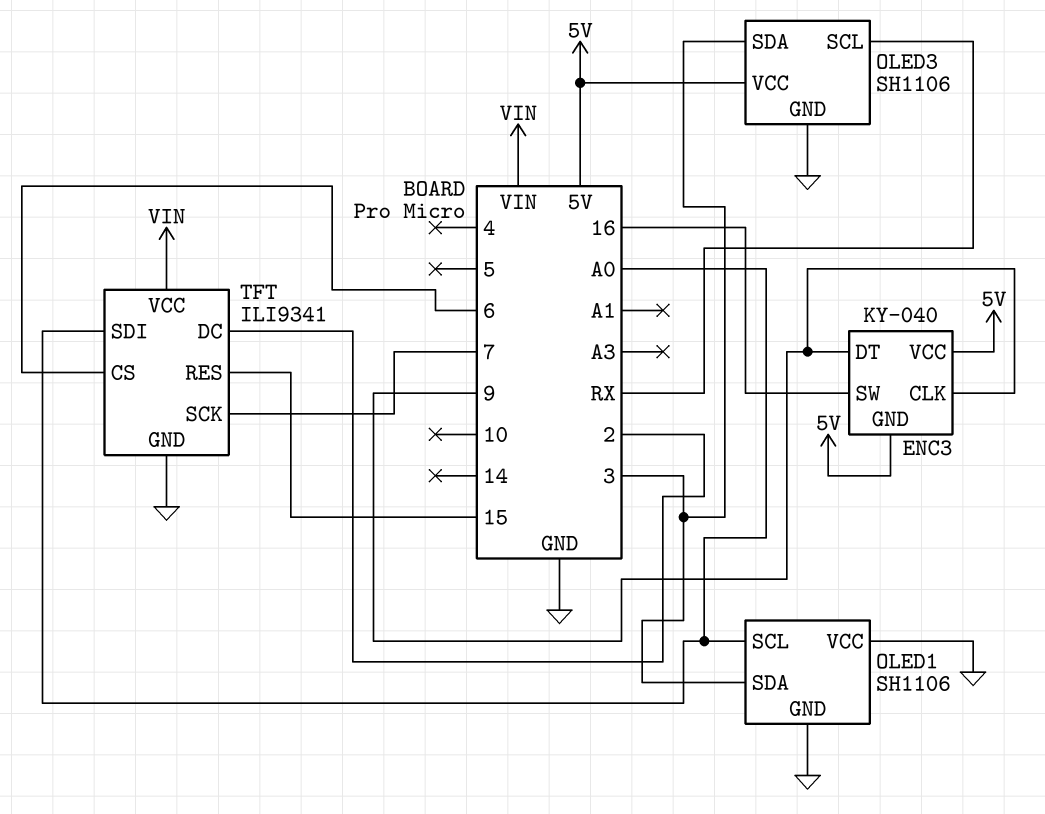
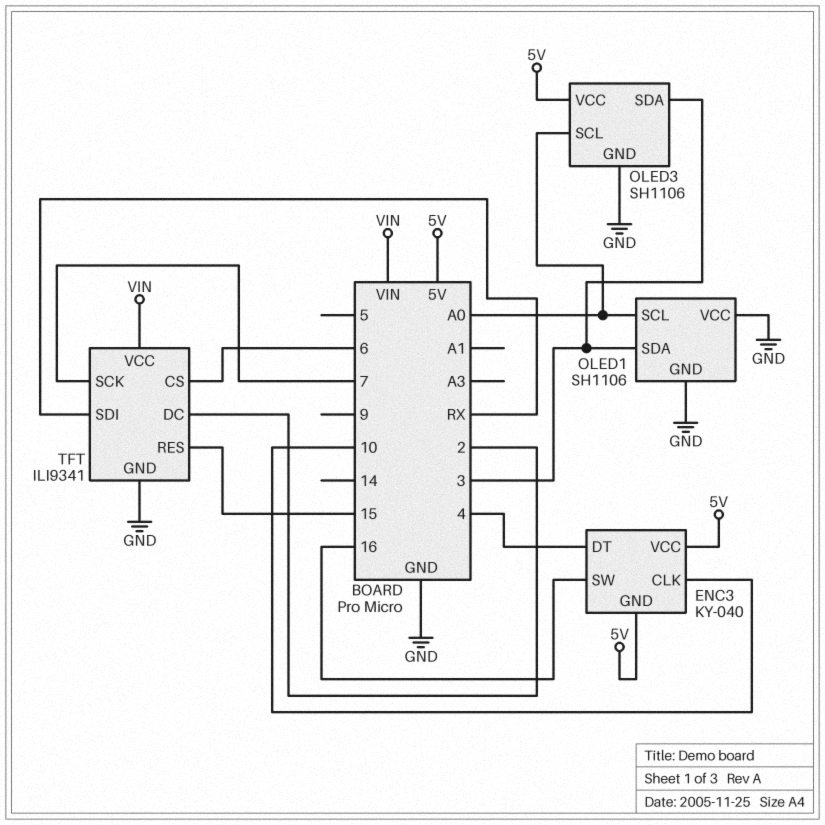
ENC3 pin CLK: 9 -> 10
ENC3 pin DT: 9 -> 4
OLED3 pin SCL: RX -> A0
TFT pin SDI: A0 -> RX

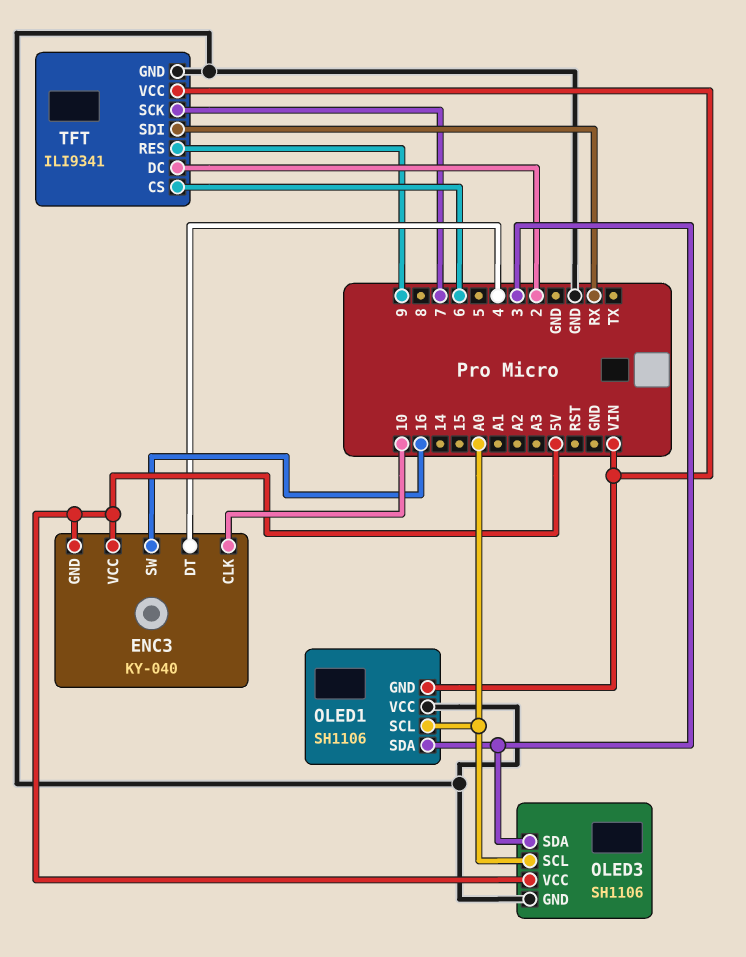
OLED1 pin GND: GND -> VIN
TFT pin RES: 15 -> 9

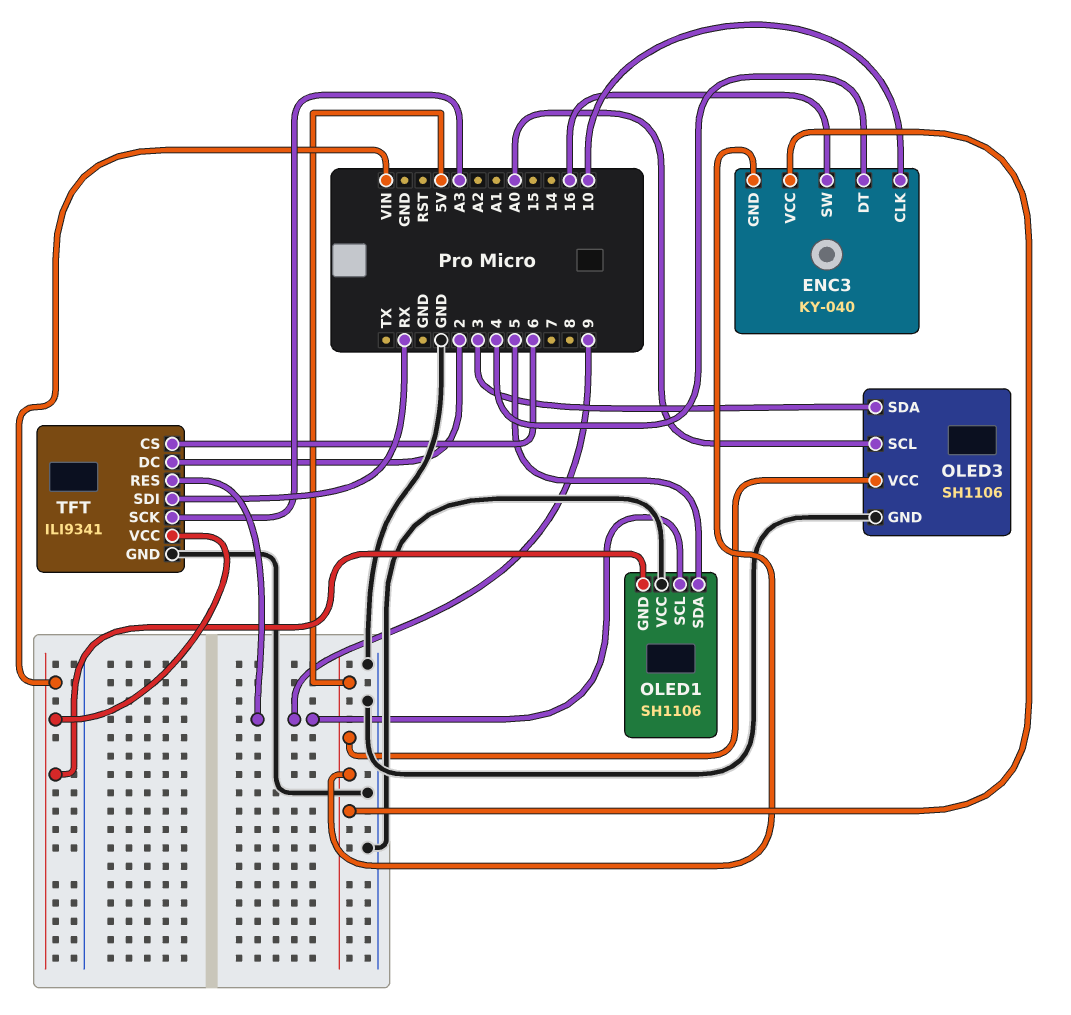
OLED1 pin SCL: A0 -> 9
OLED1 pin SDA: 3 -> 5
TFT pin SCK: 7 -> A3

